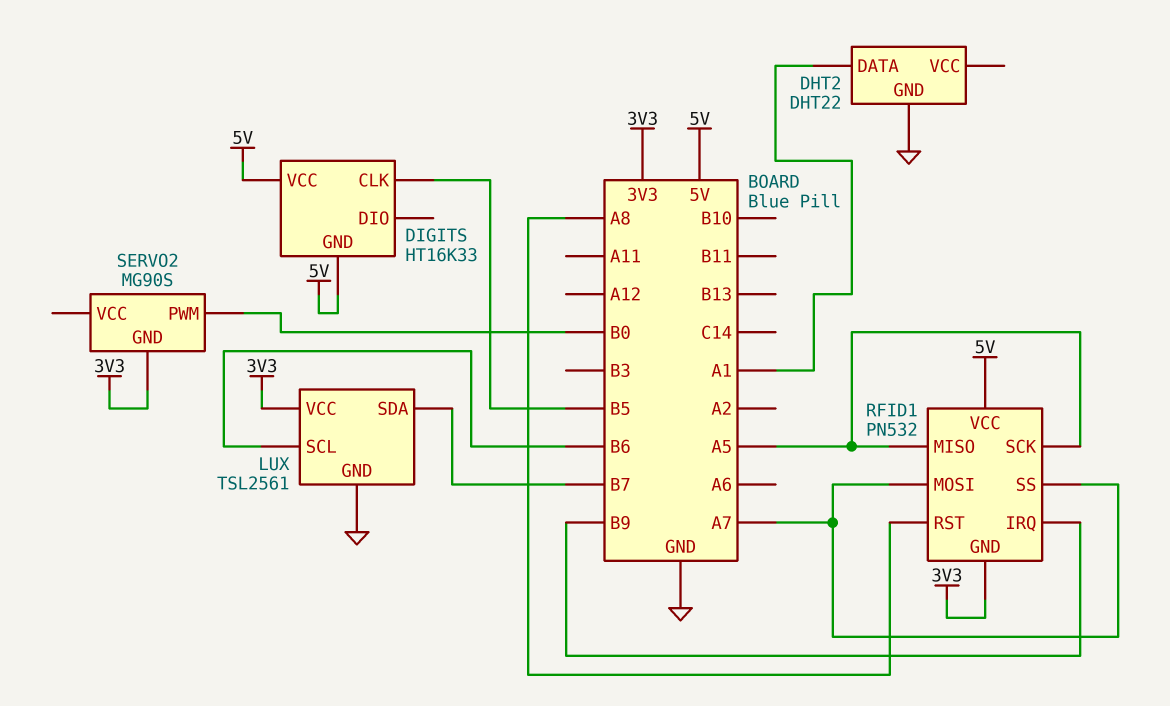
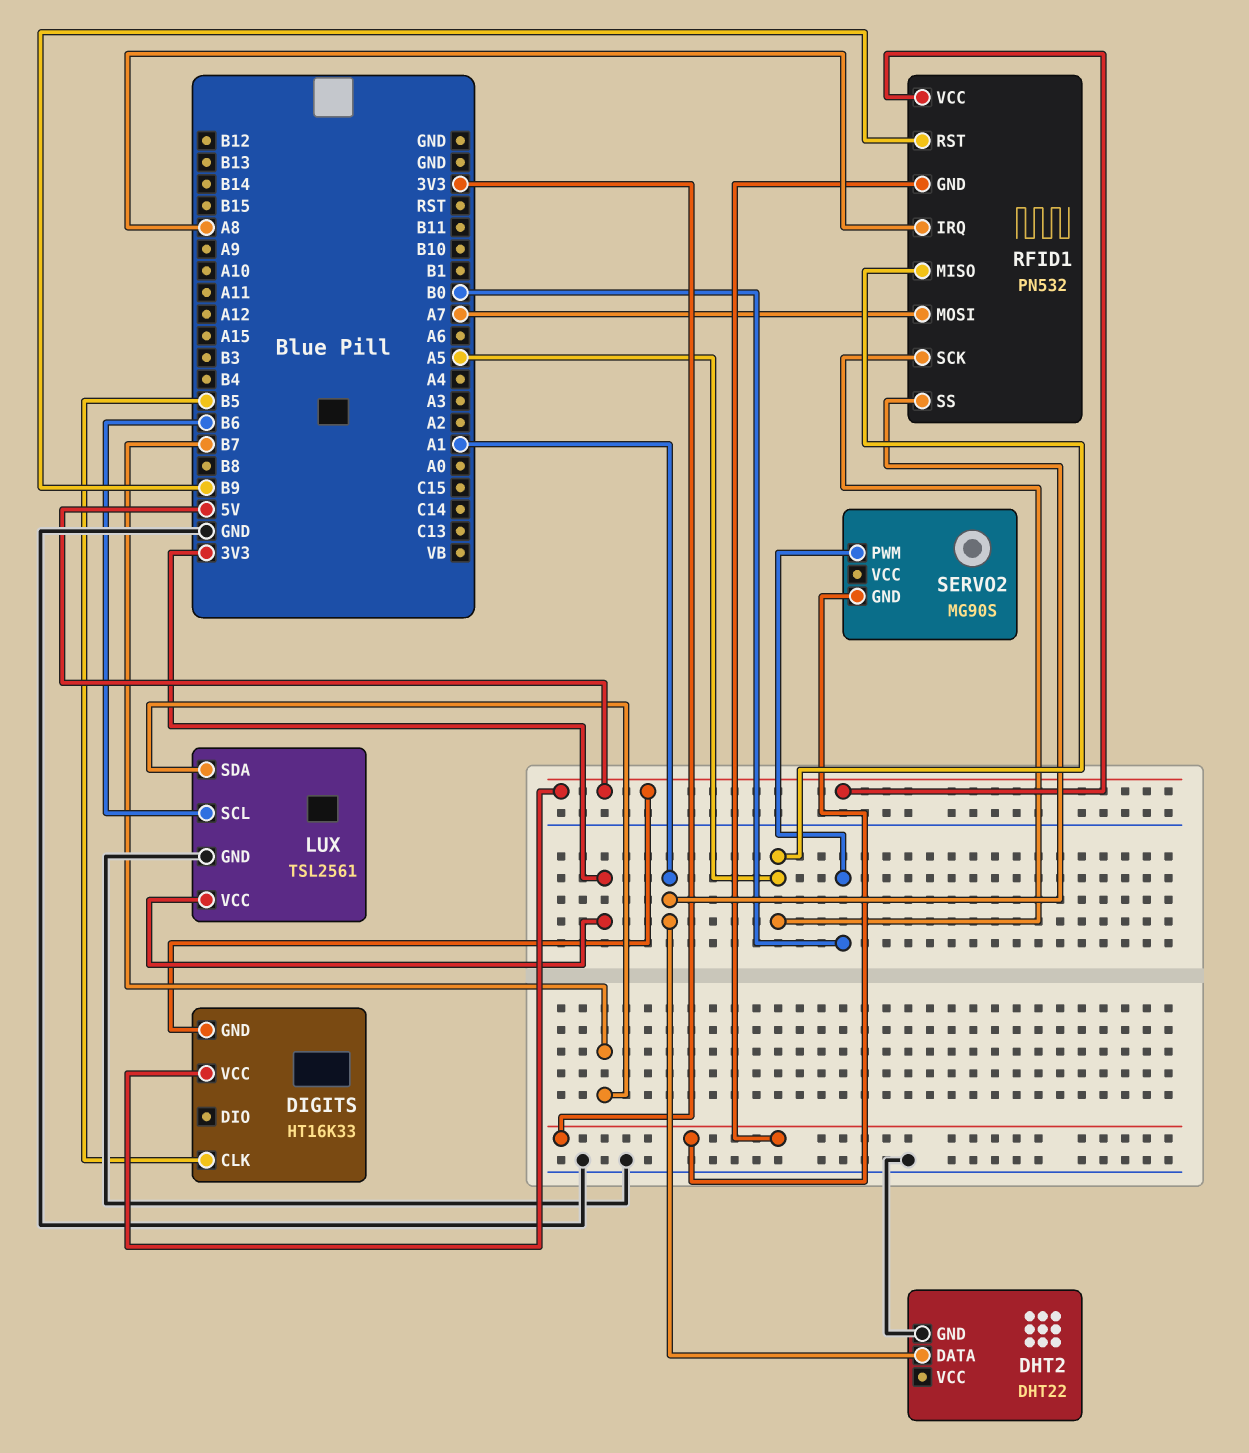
RFID1 pin IRQ: B9 -> A8
RFID1 pin RST: A8 -> B9
RFID1 pin SS: A7 -> A1

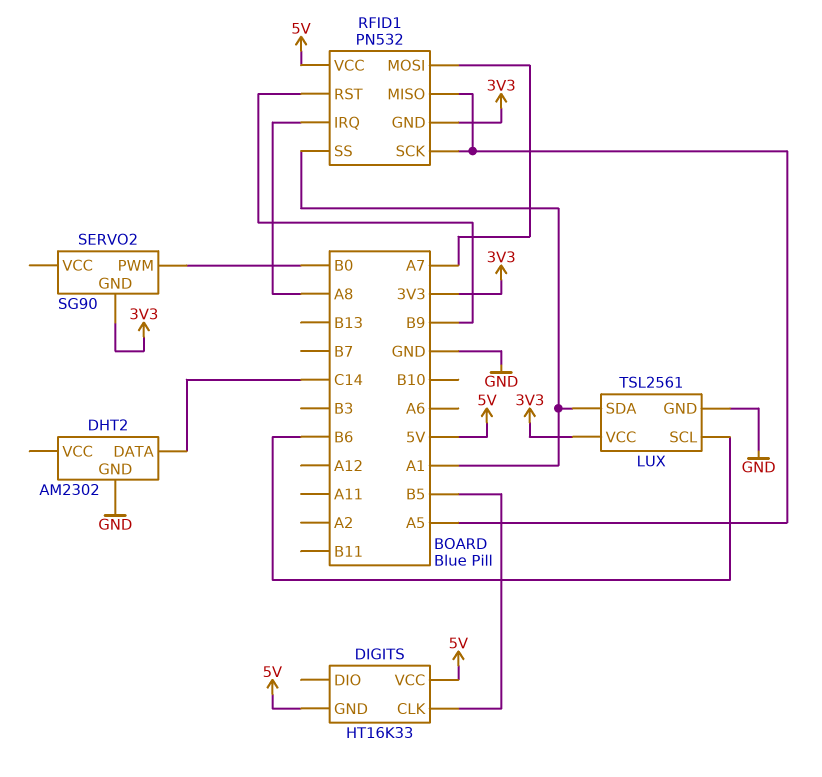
DHT2: DHT22 -> AM2302
DHT2 pin DATA: A1 -> C14
LUX pin SDA: B7 -> A1
SERVO2: MG90S -> SG90

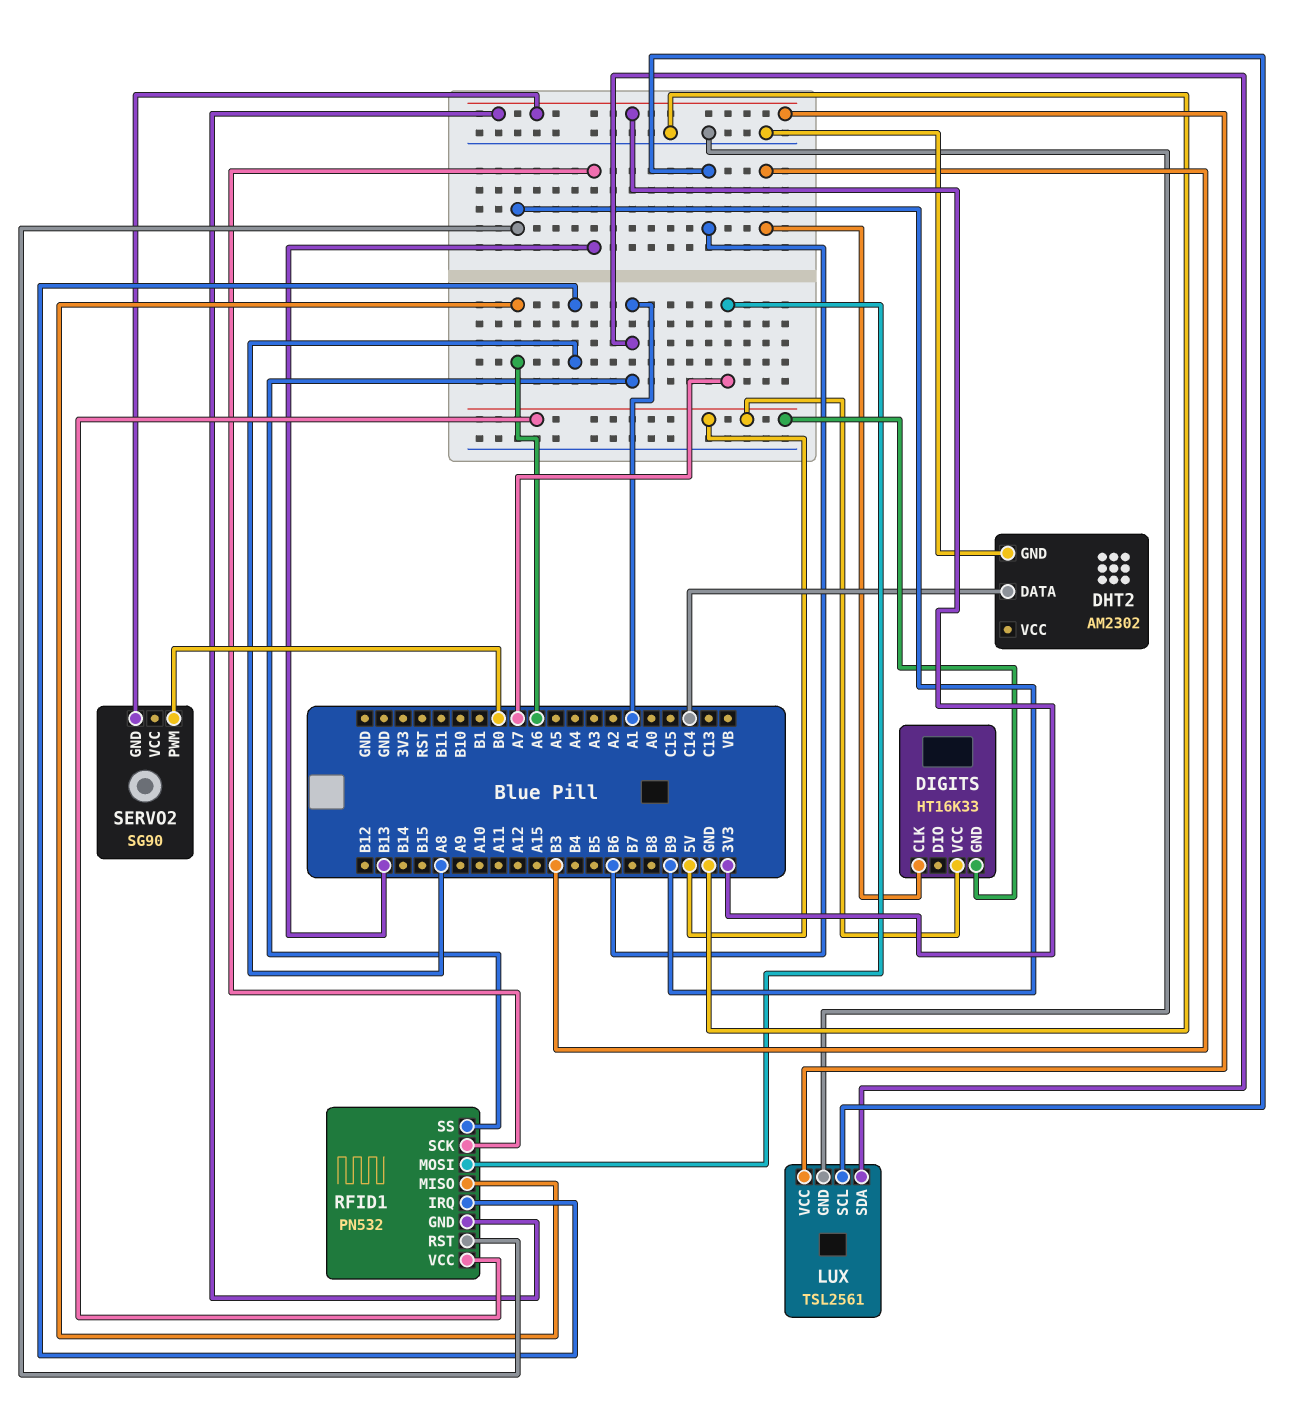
DIGITS pin CLK: B5 -> B3
RFID1 pin MISO: A5 -> A6
RFID1 pin SCK: A5 -> B13

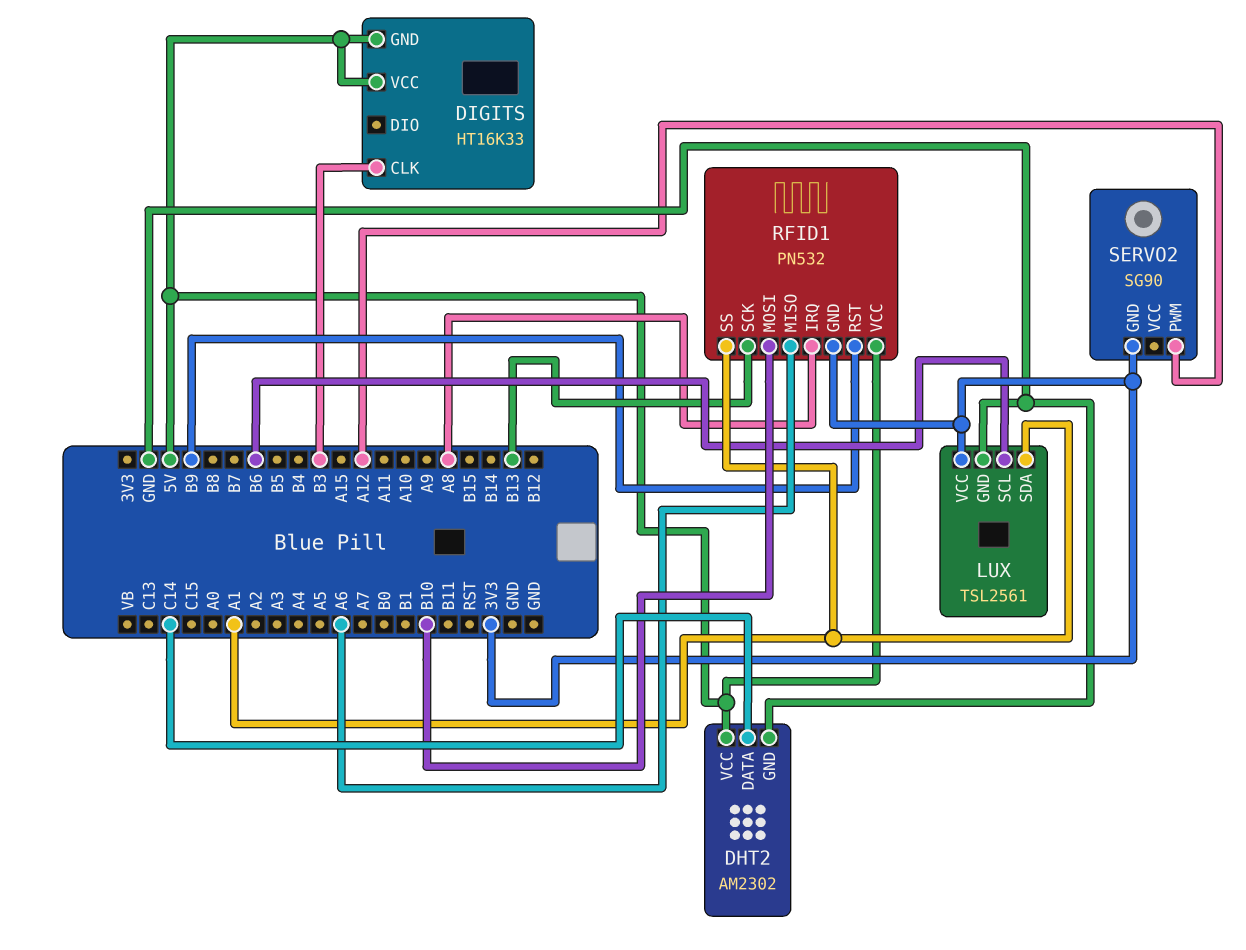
DHT2 pin VCC: none -> 5V
RFID1 pin MOSI: A7 -> B10
SERVO2 pin PWM: B0 -> A12

